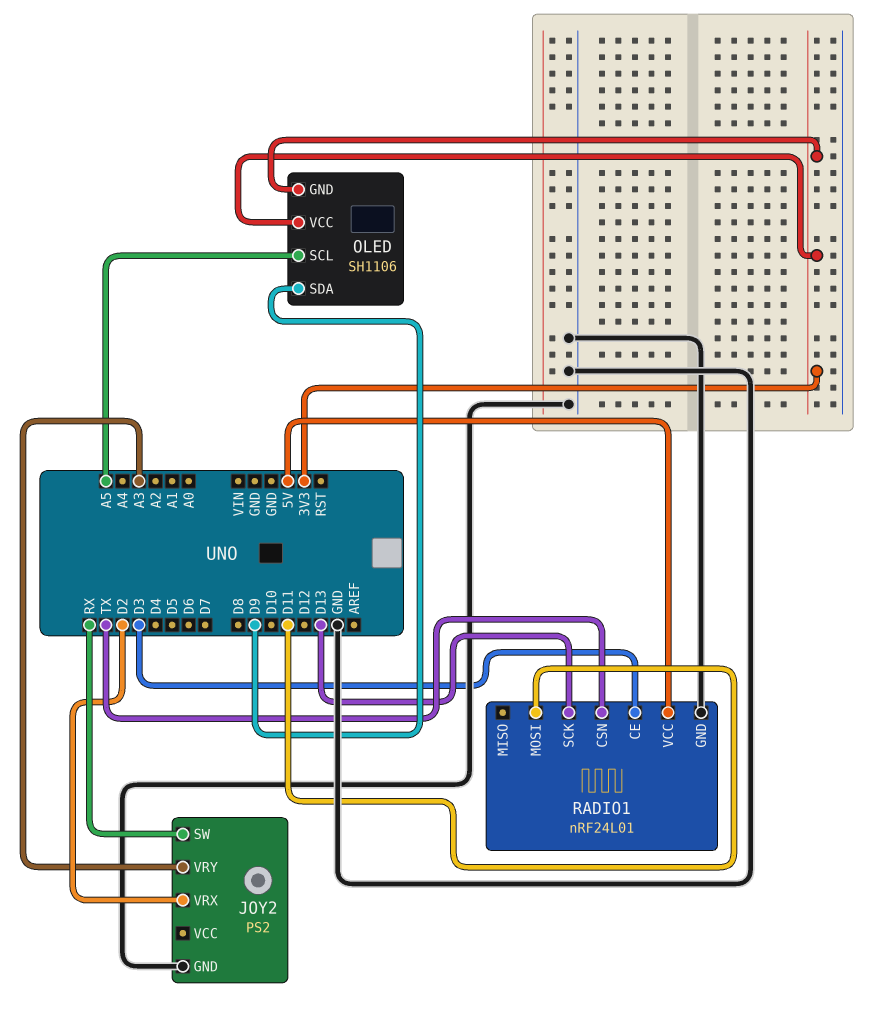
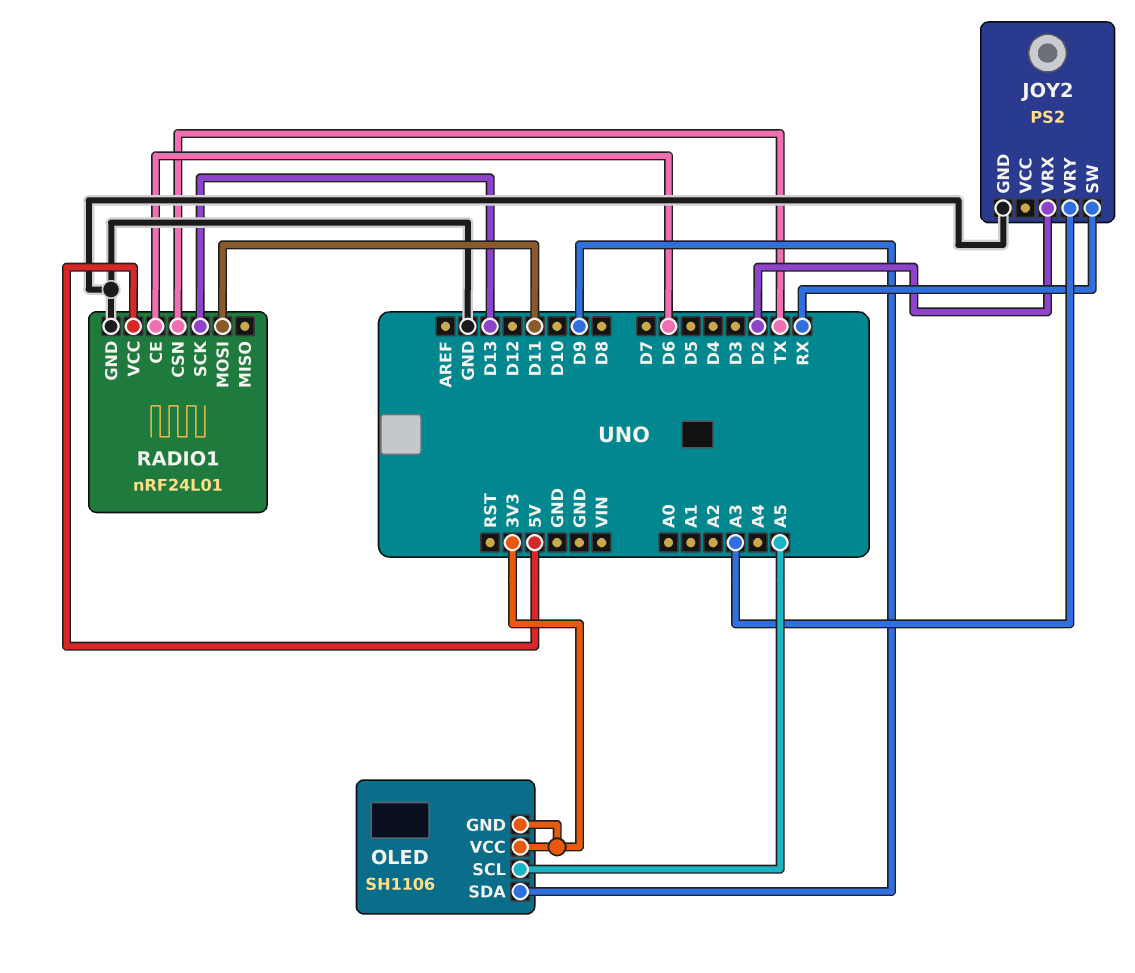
RADIO1 pin CE: D3 -> D6

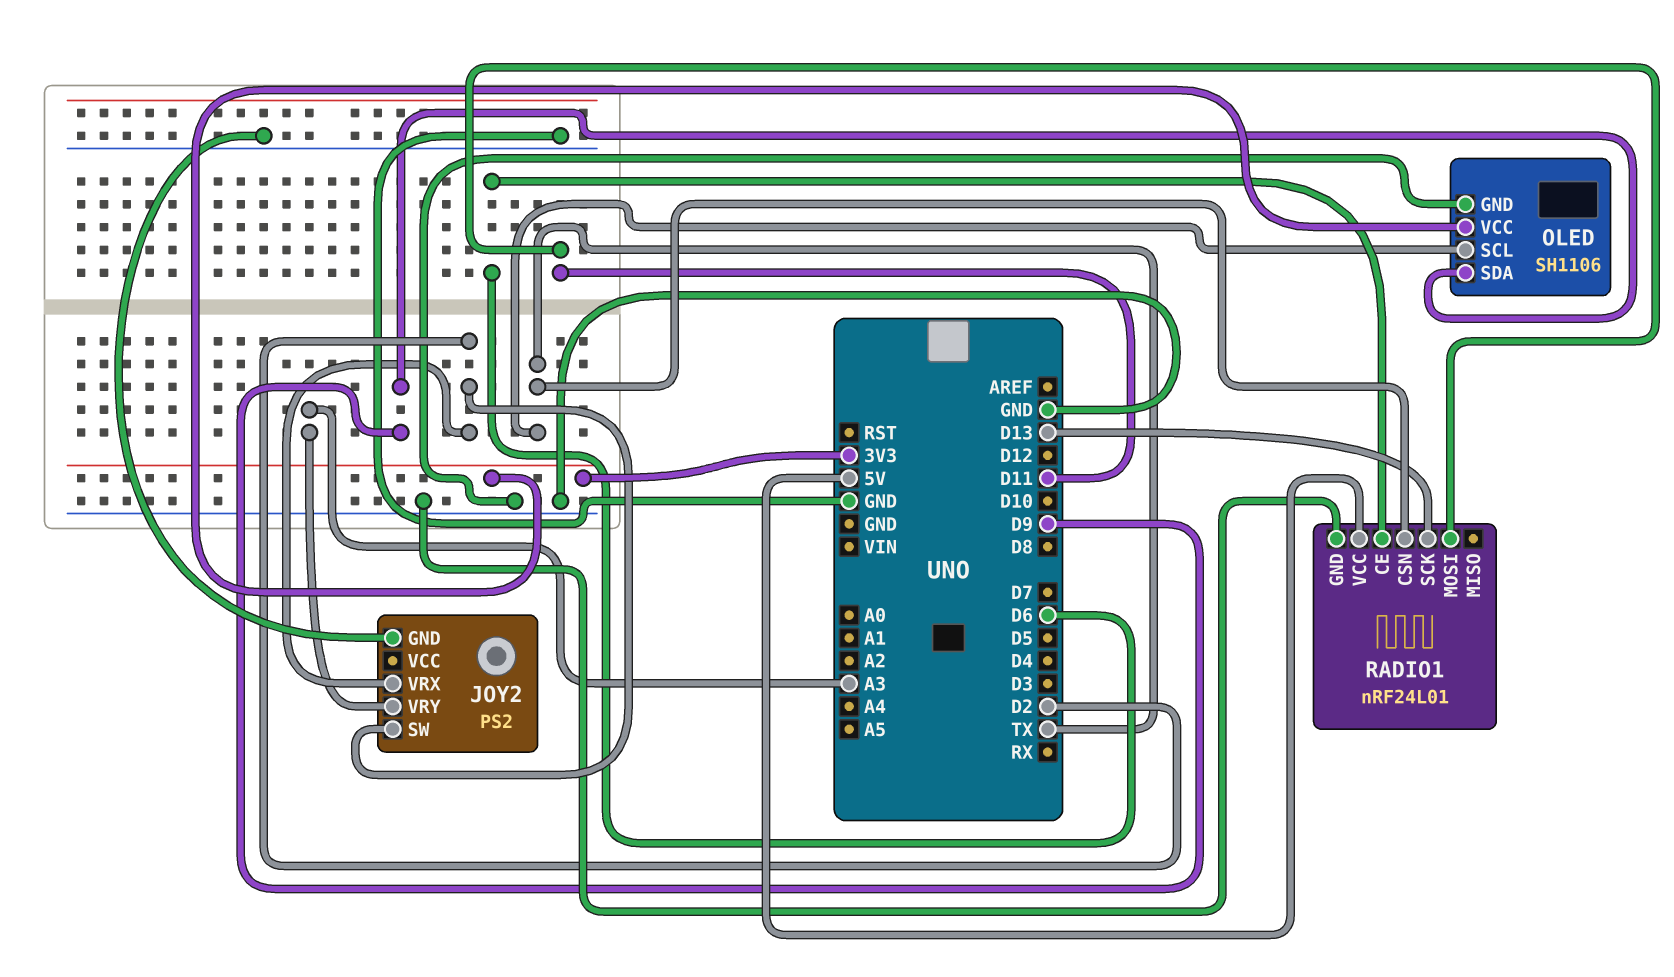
JOY2 pin SW: RX -> D2
OLED pin GND: 3V3 -> GND
OLED pin SCL: A5 -> TX

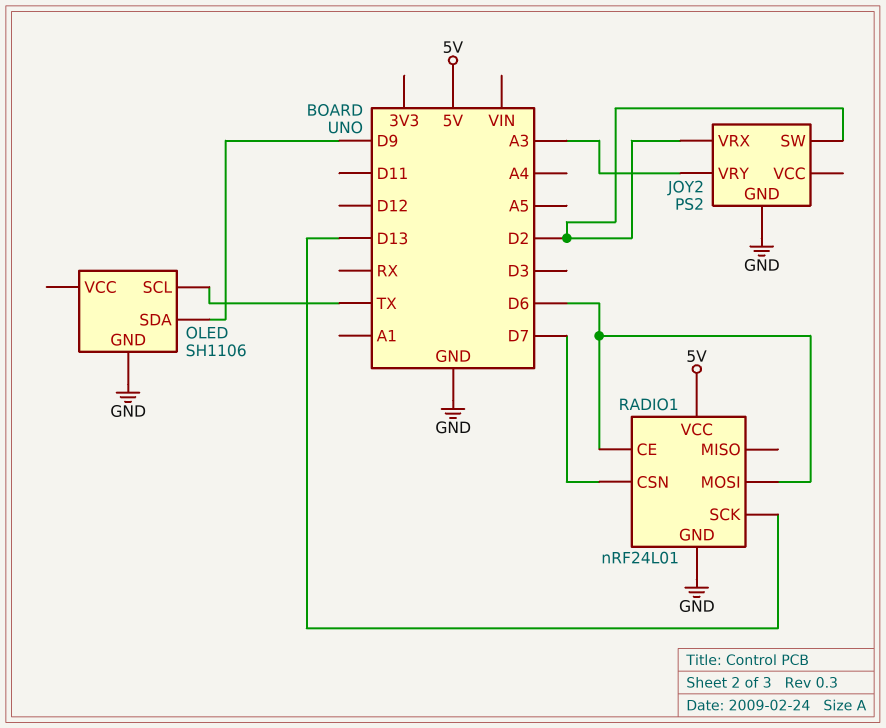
OLED pin VCC: 3V3 -> none
RADIO1 pin CSN: TX -> D7
RADIO1 pin MOSI: D11 -> D6

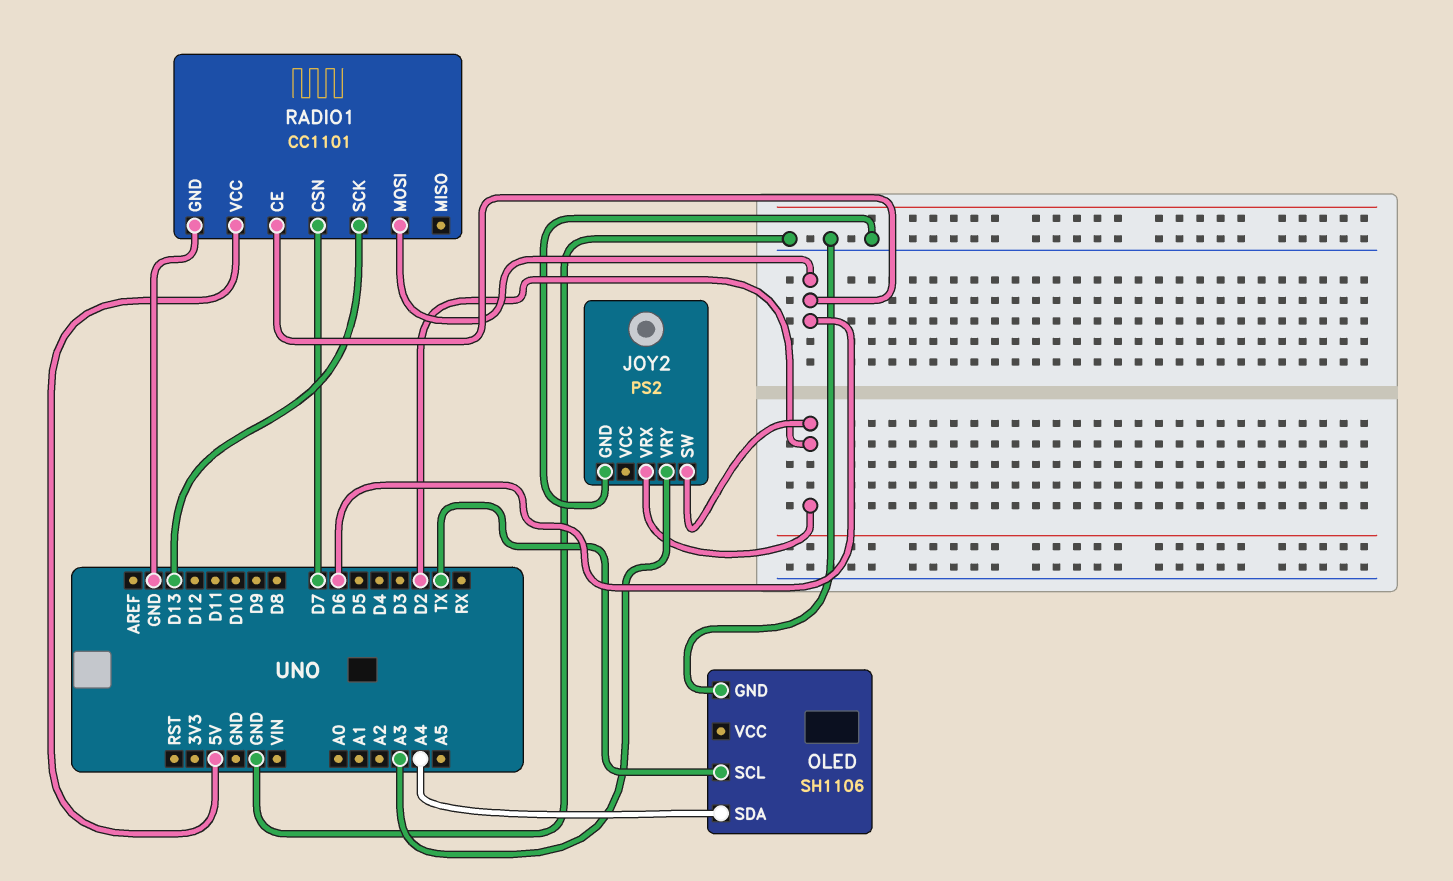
OLED pin SDA: D9 -> A4
RADIO1: nRF24L01 -> CC1101

